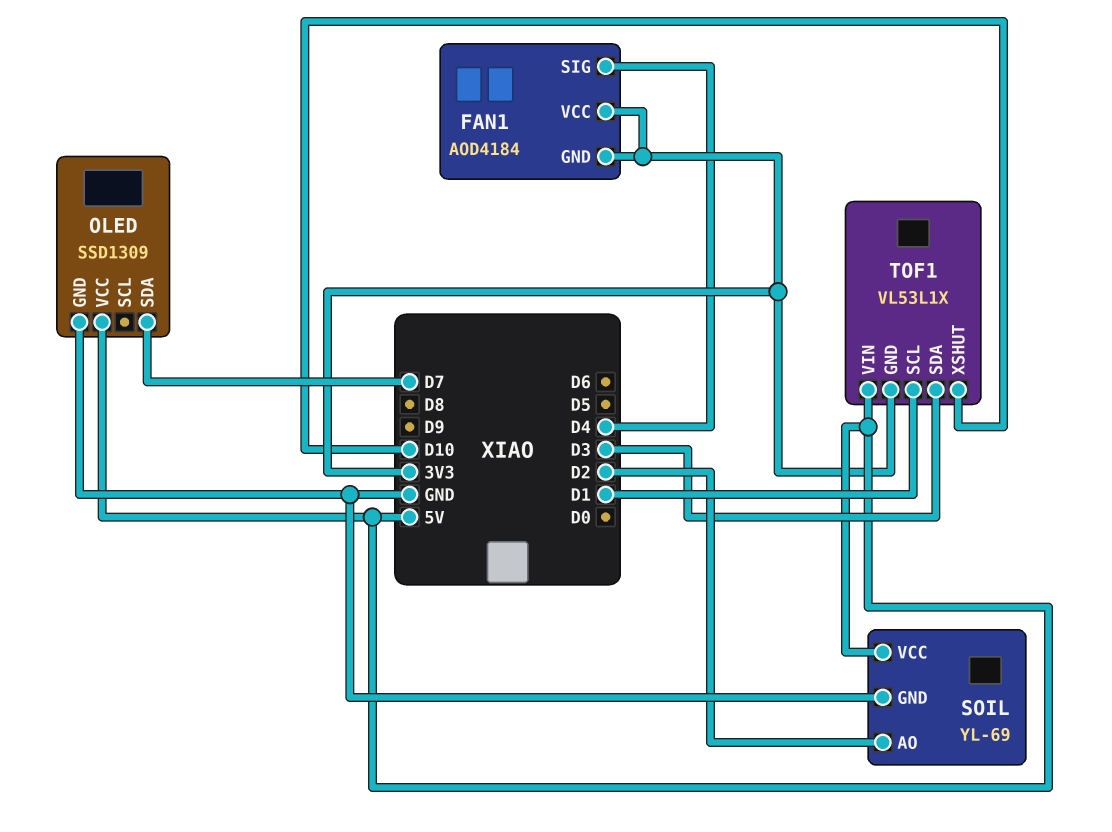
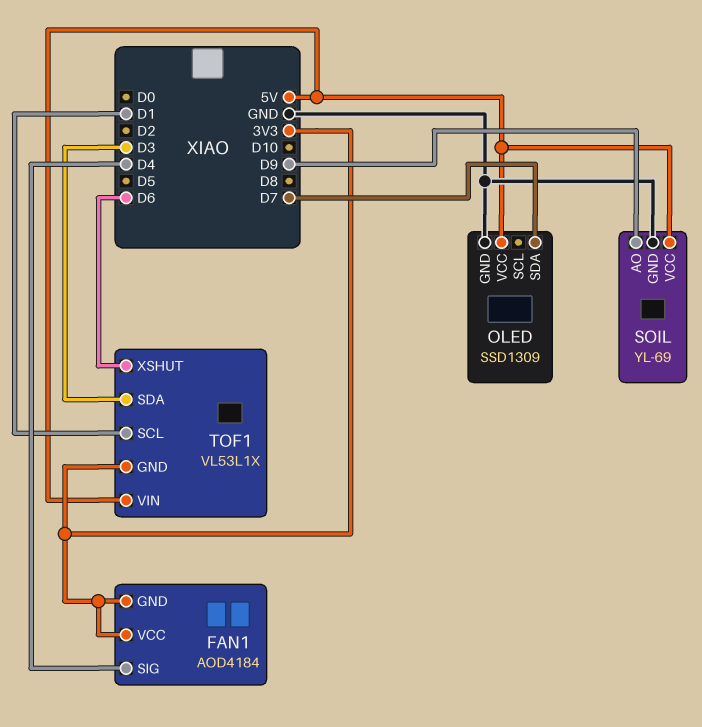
SOIL pin AO: D2 -> D9
TOF1 pin XSHUT: D10 -> D6

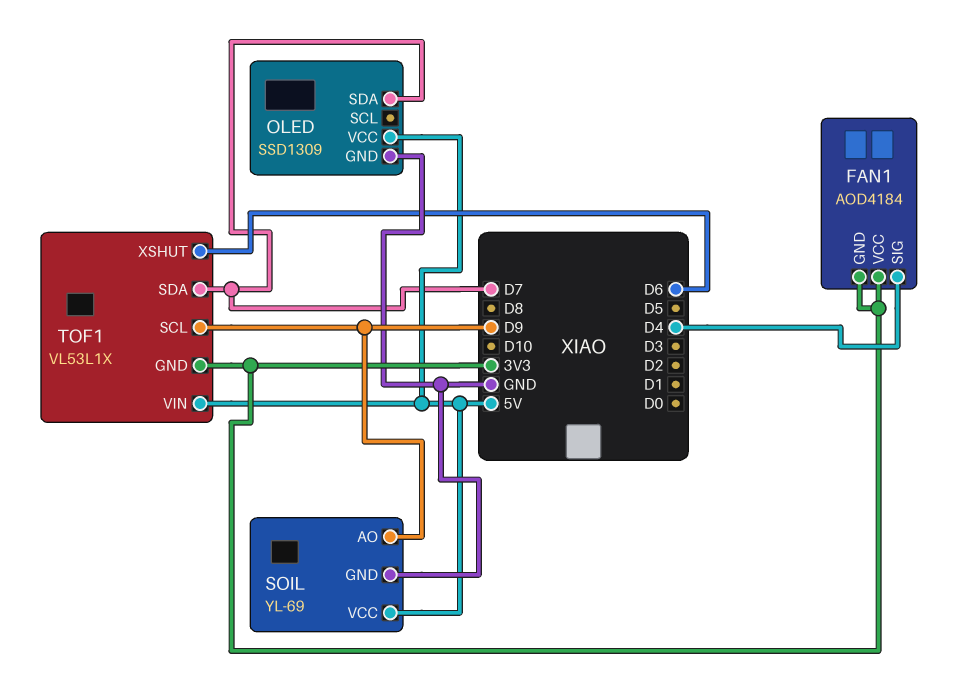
TOF1 pin SCL: D1 -> D9
TOF1 pin SDA: D3 -> D7

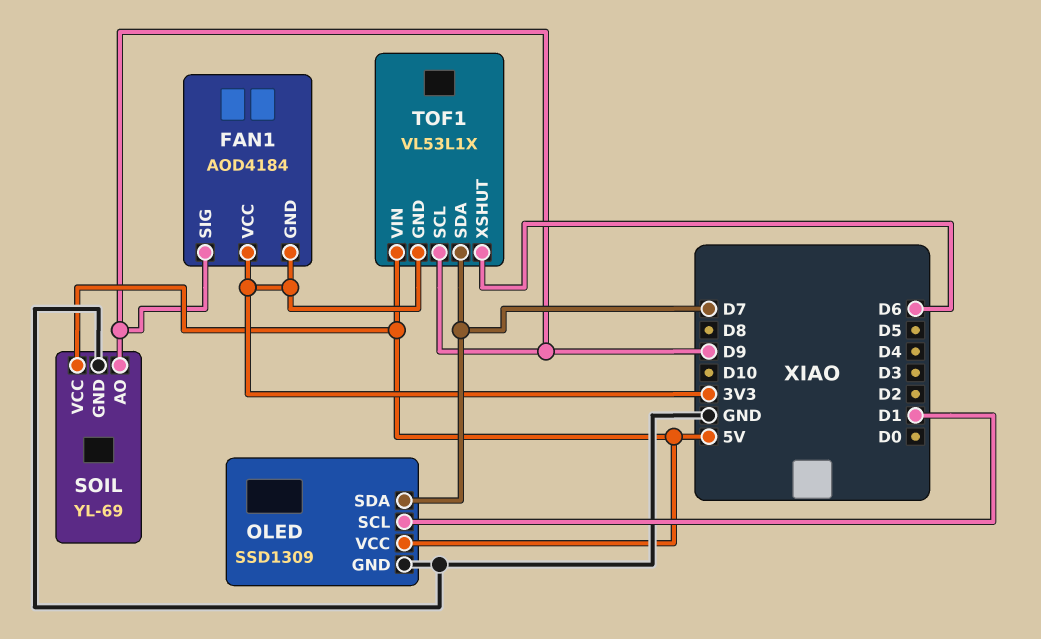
FAN1 pin SIG: D4 -> D9
OLED pin SCL: none -> D1

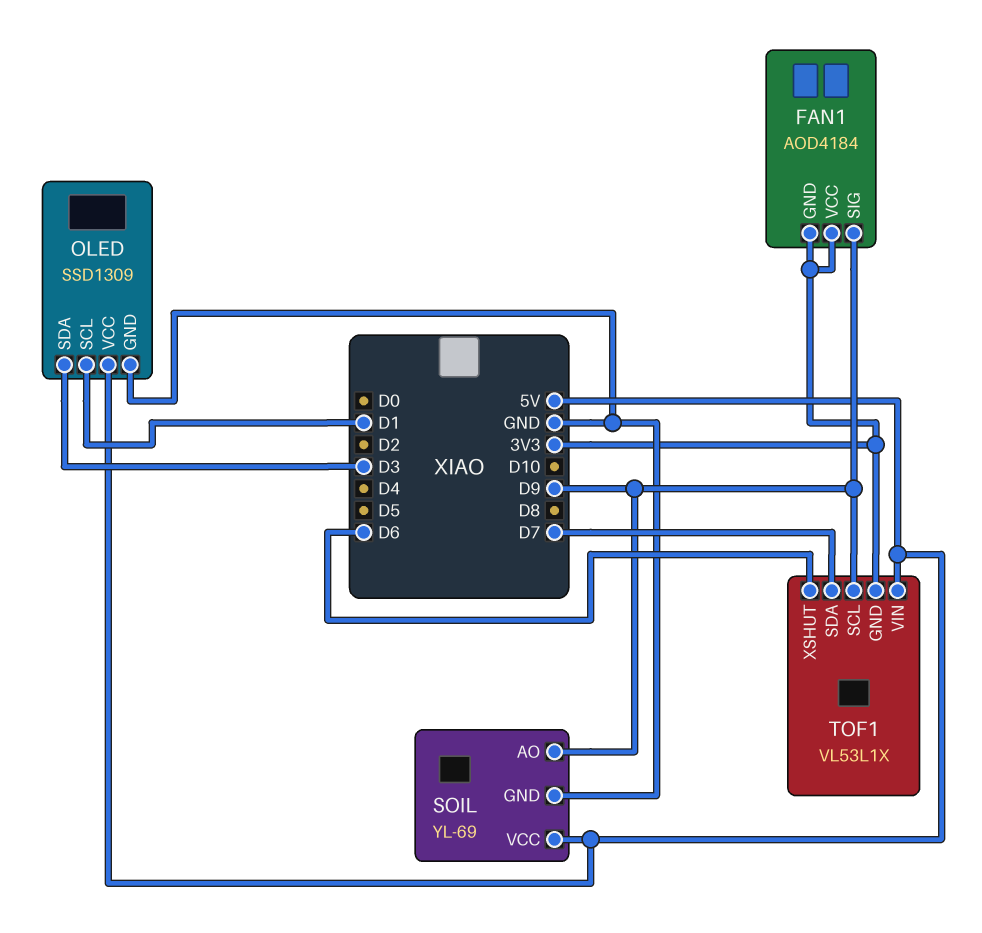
OLED pin SDA: D7 -> D3

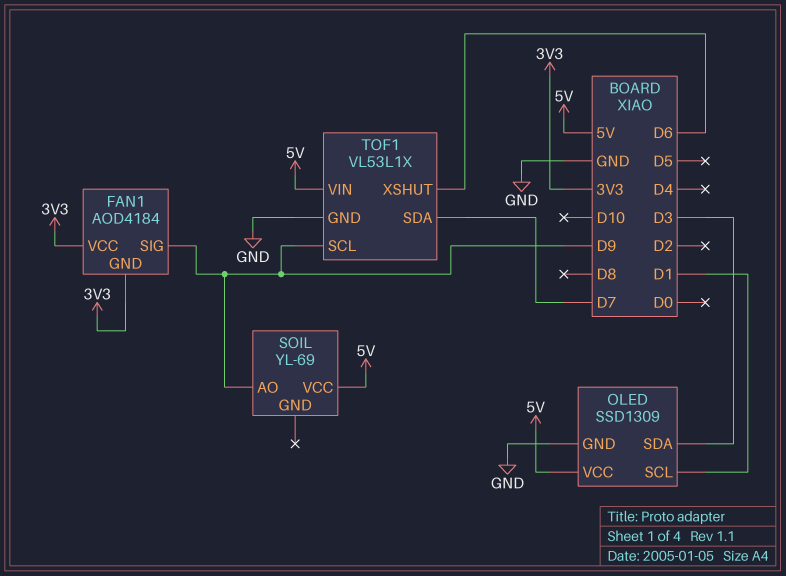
SOIL pin GND: GND -> none
TOF1 pin GND: 3V3 -> GND

